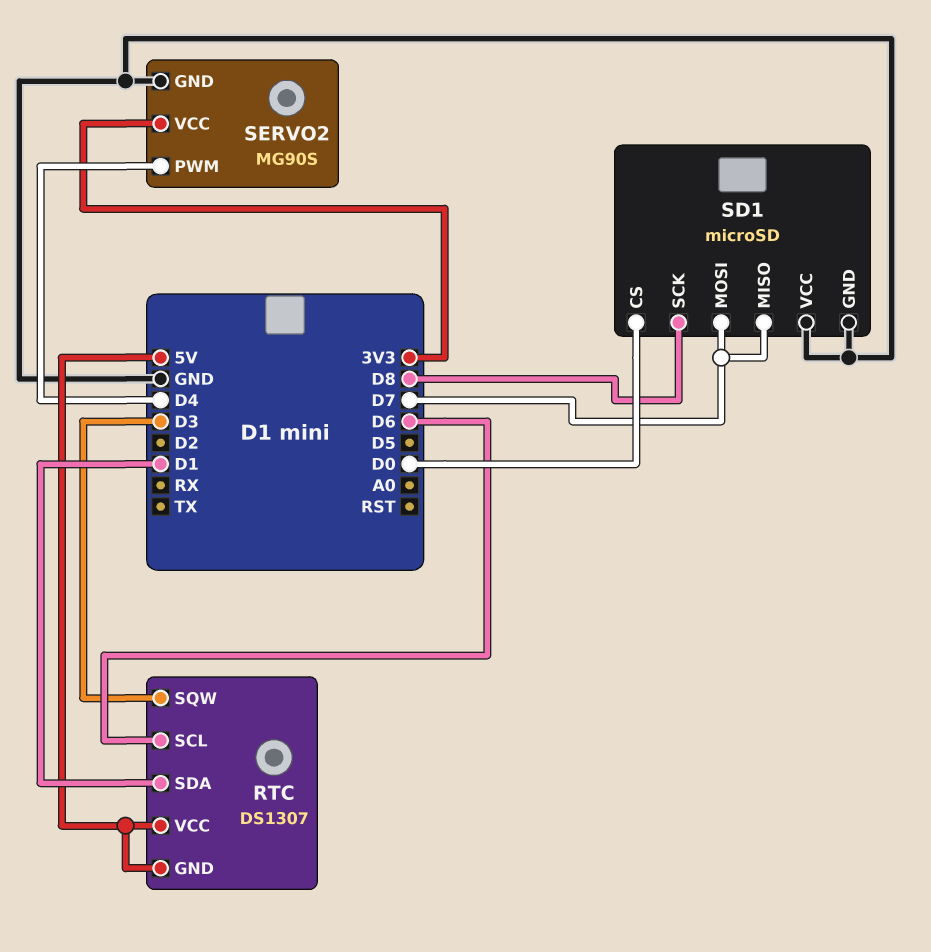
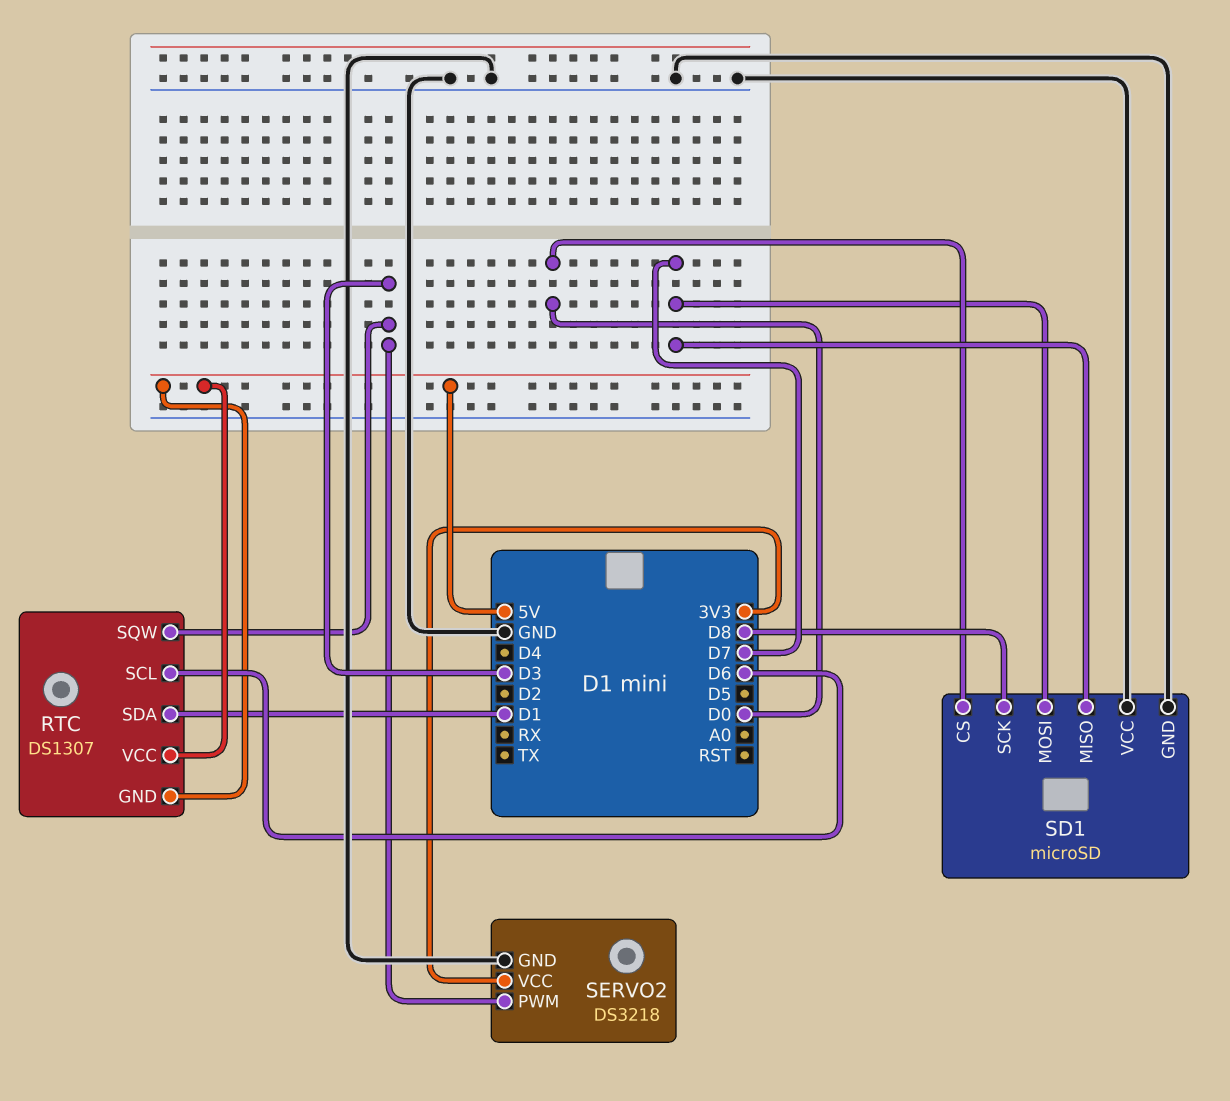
SERVO2: MG90S -> DS3218
SERVO2 pin PWM: D4 -> D3

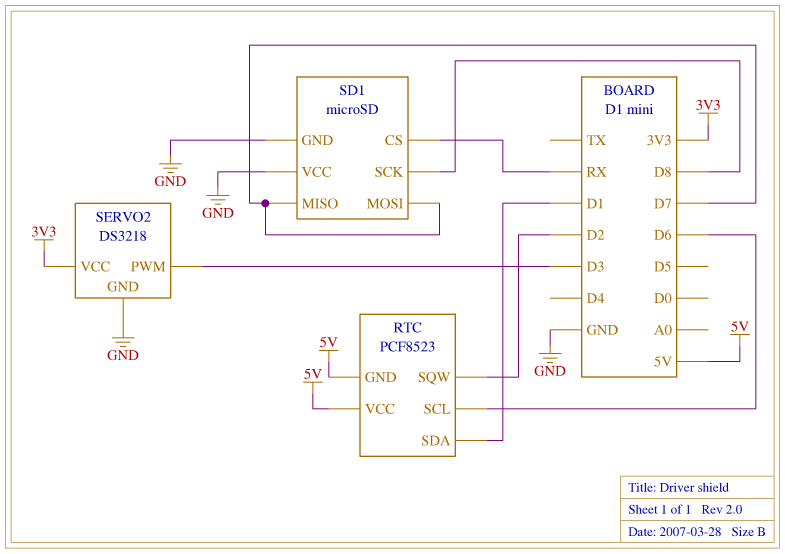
RTC: DS1307 -> PCF8523
RTC pin SQW: D3 -> D2
SD1 pin CS: D0 -> RX

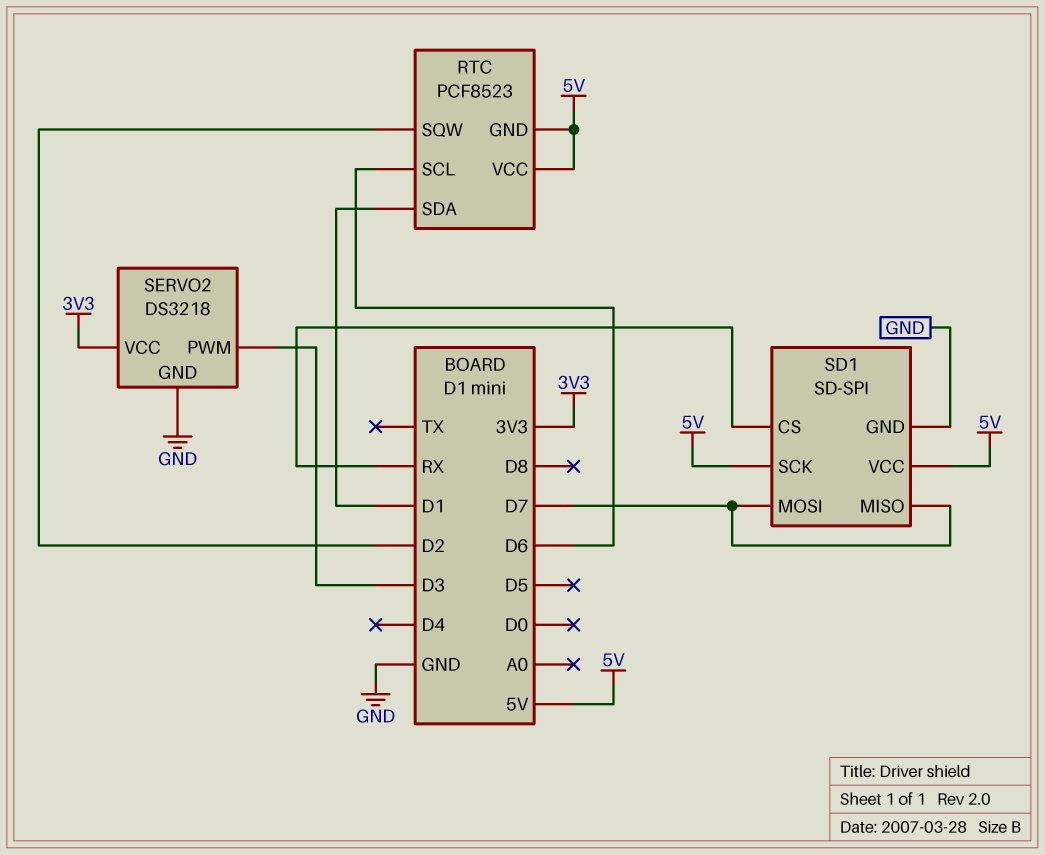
SD1: microSD -> SD-SPI
SD1 pin SCK: D8 -> 5V
SD1 pin VCC: GND -> 5V

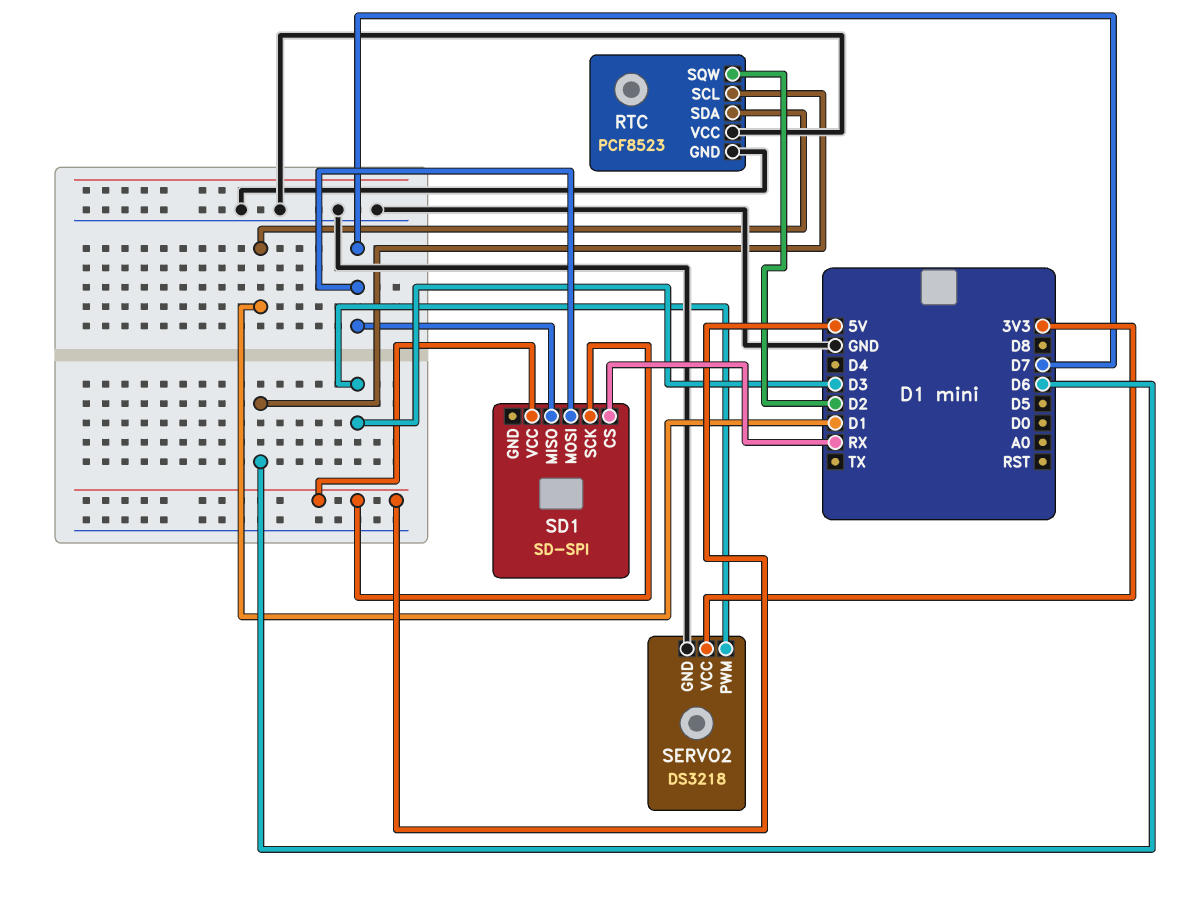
RTC pin GND: 5V -> GND
RTC pin VCC: 5V -> GND
SD1 pin GND: GND -> none

